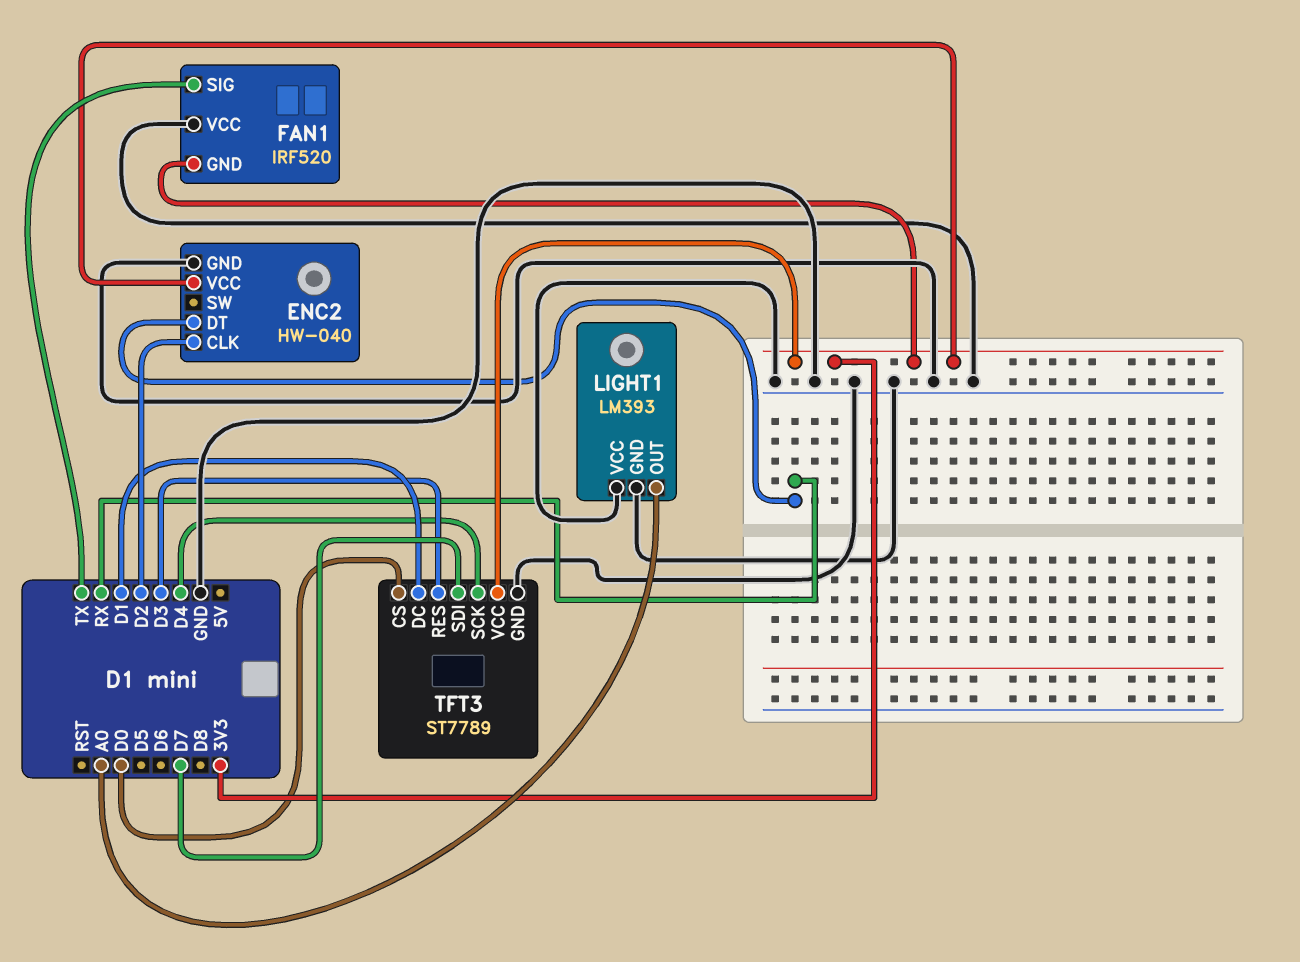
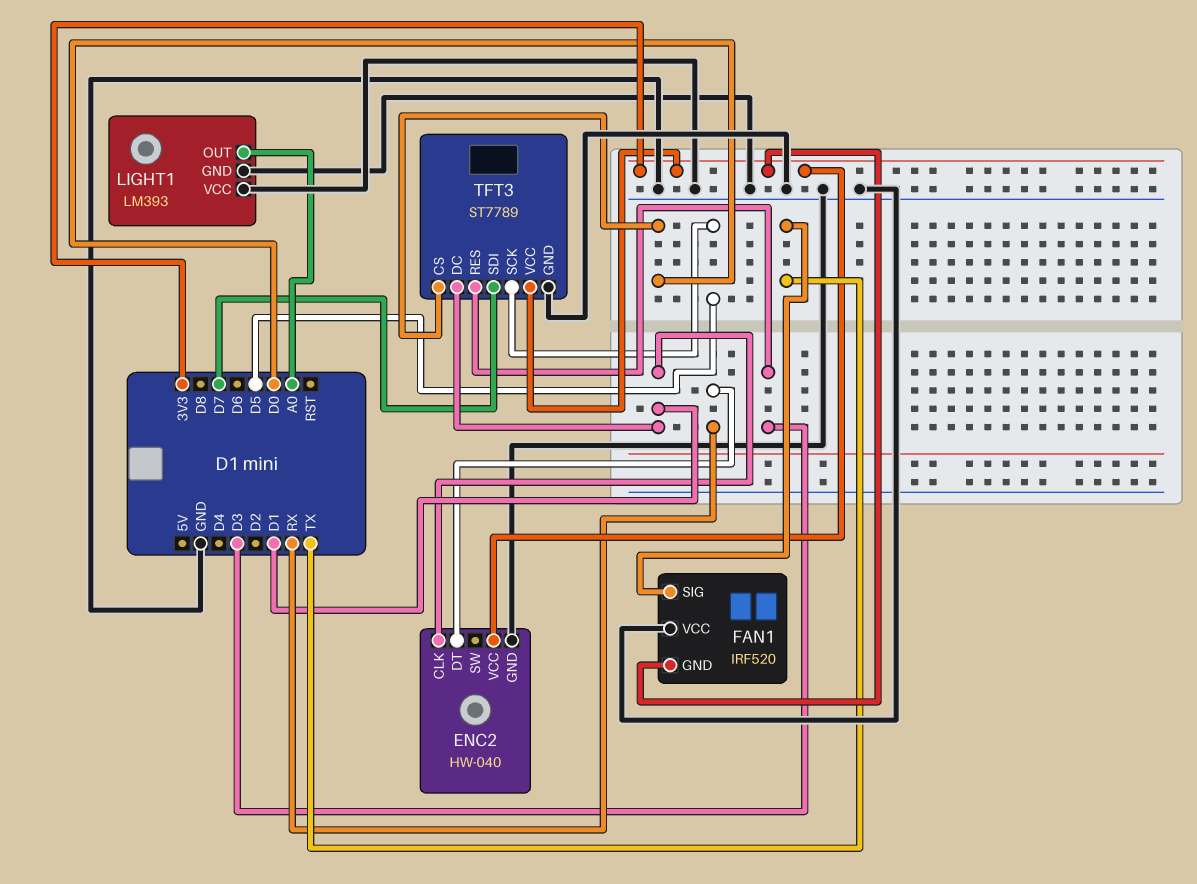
ENC2 pin CLK: D2 -> D1
TFT3 pin SCK: D4 -> D5

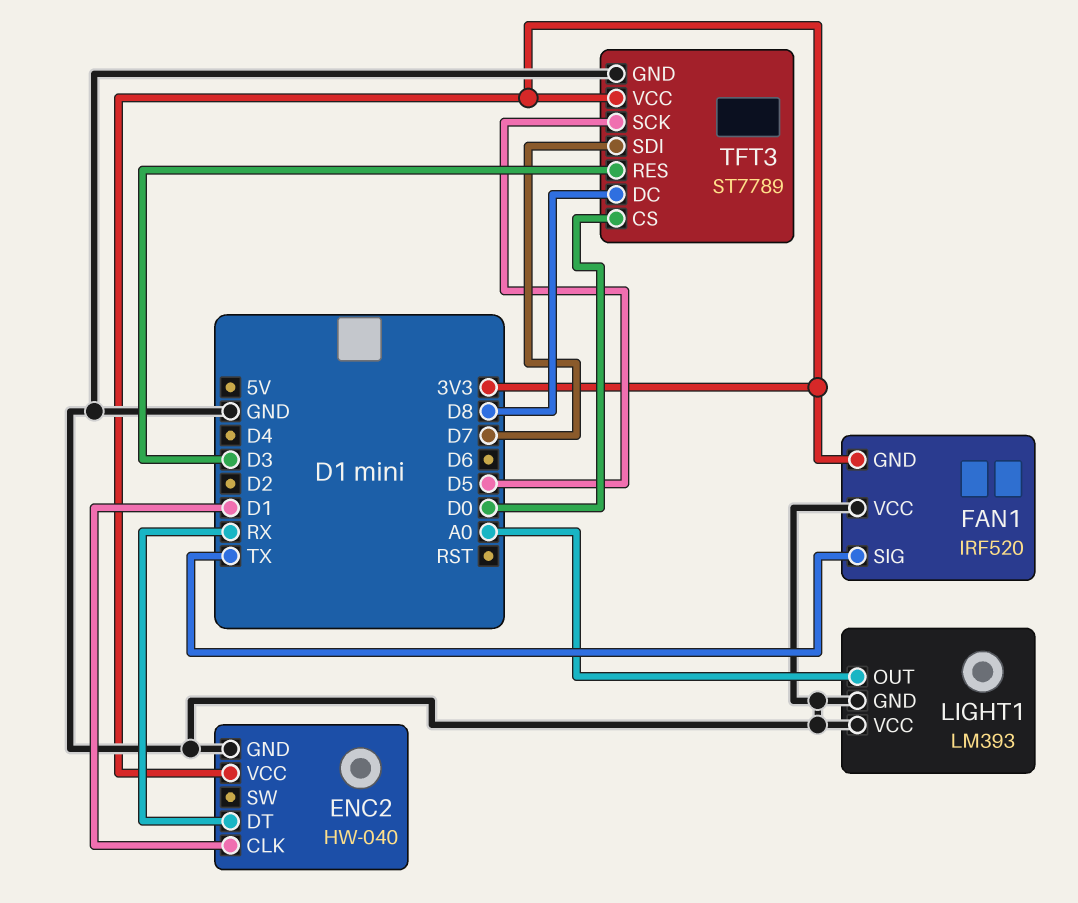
TFT3 pin DC: D1 -> D8

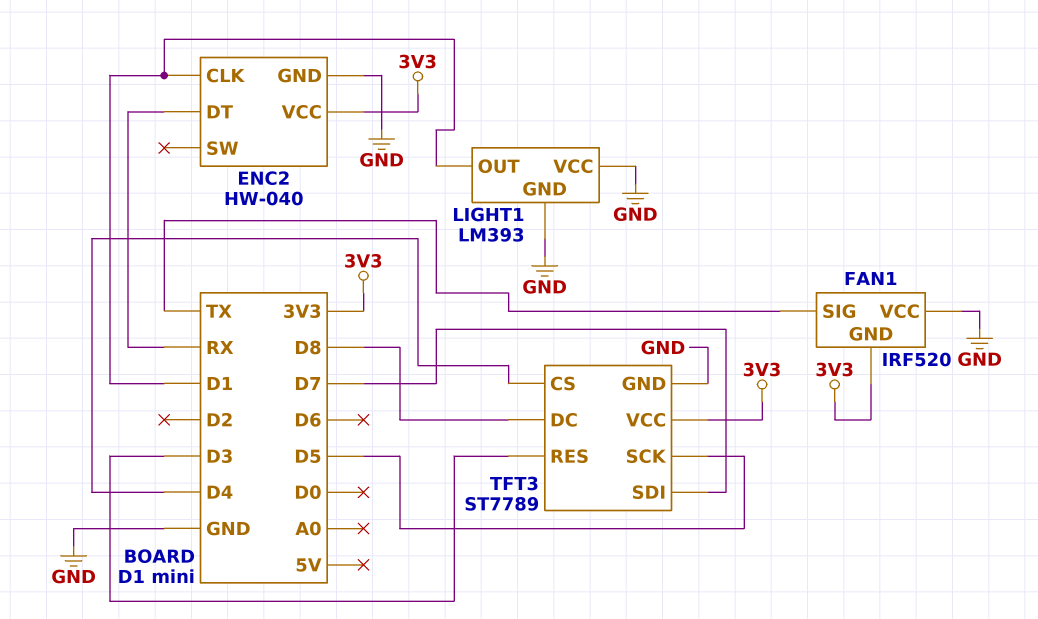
LIGHT1 pin OUT: A0 -> D1
TFT3 pin CS: D0 -> D4

